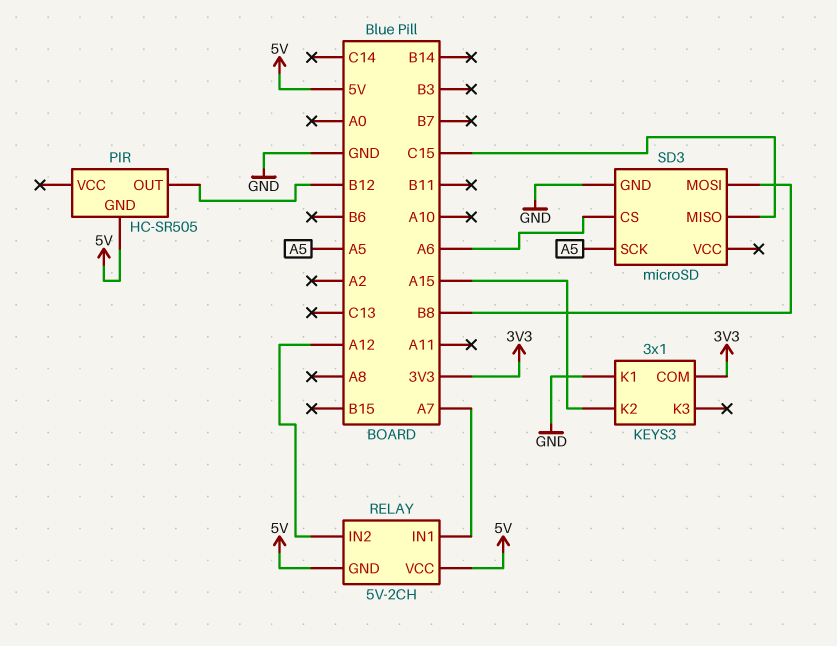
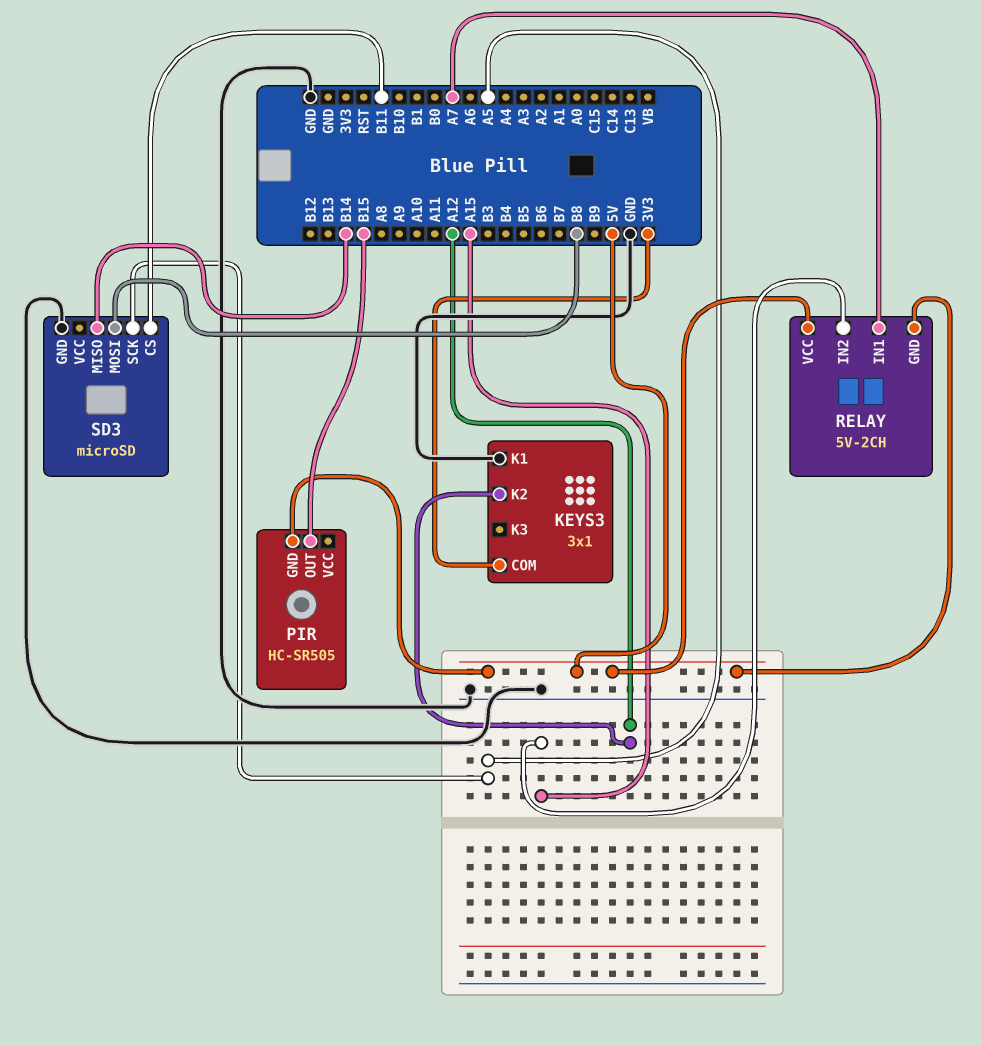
KEYS3 pin K2: A15 -> A12
PIR pin OUT: B12 -> B15
RELAY pin IN2: A12 -> A15
SD3 pin CS: A6 -> B11
SD3 pin MISO: C15 -> B14

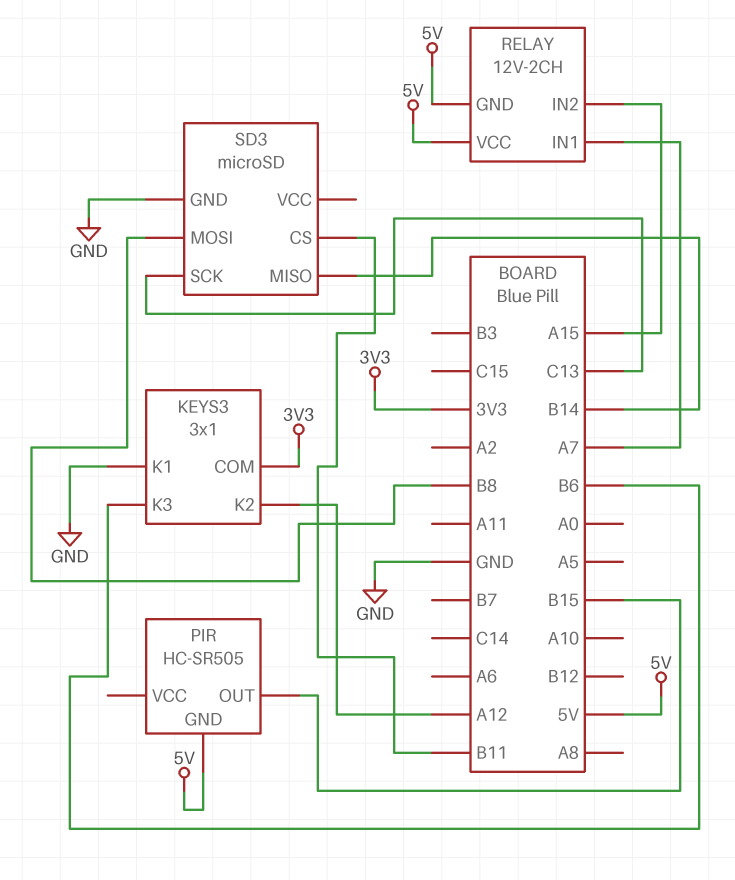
KEYS3 pin K3: none -> B6
RELAY: 5V-2CH -> 12V-2CH
SD3 pin SCK: A5 -> C13

